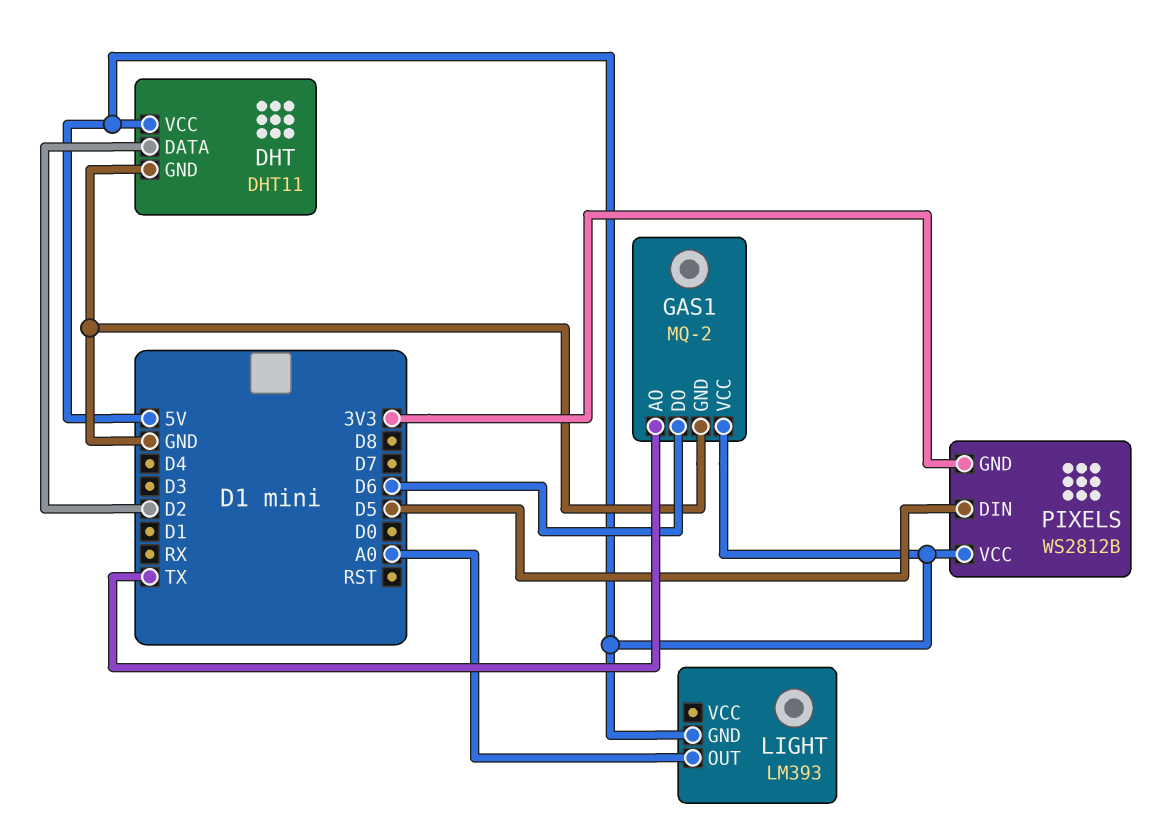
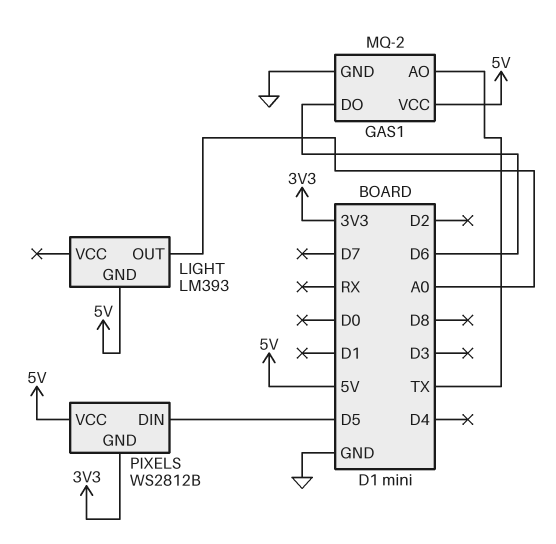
DHT: DHT11 -> none
DHT pin DATA: D2 -> none
DHT pin GND: GND -> none
DHT pin VCC: 5V -> none

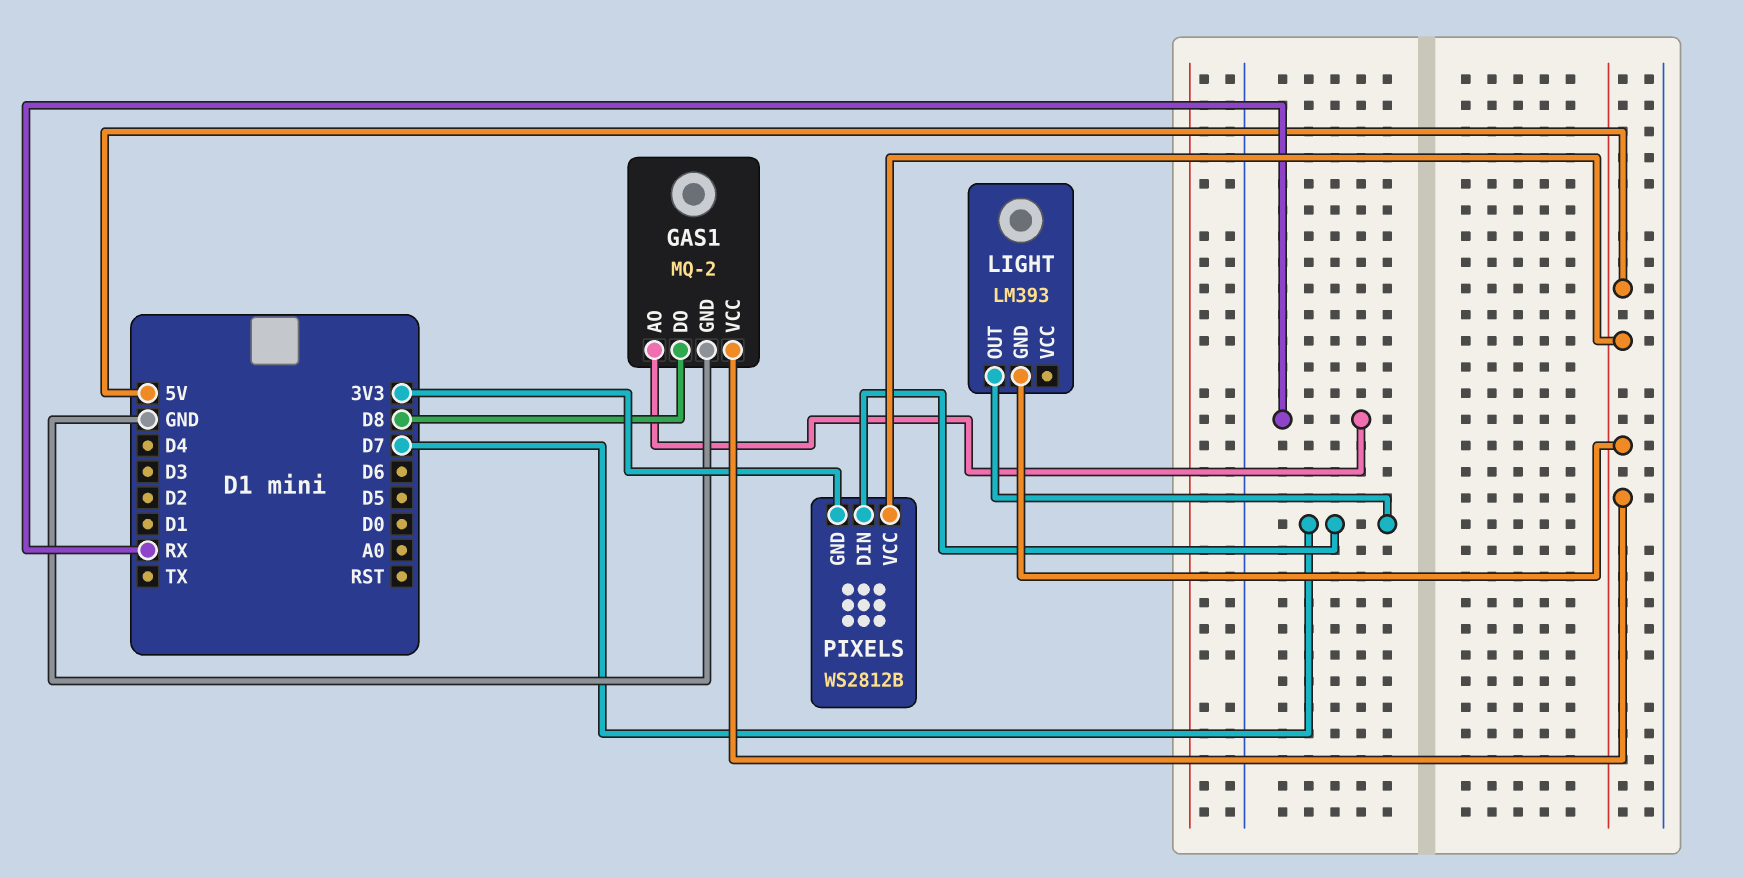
GAS1 pin AO: TX -> RX
GAS1 pin DO: D6 -> D8
LIGHT pin OUT: A0 -> D7
PIXELS pin DIN: D5 -> D7

